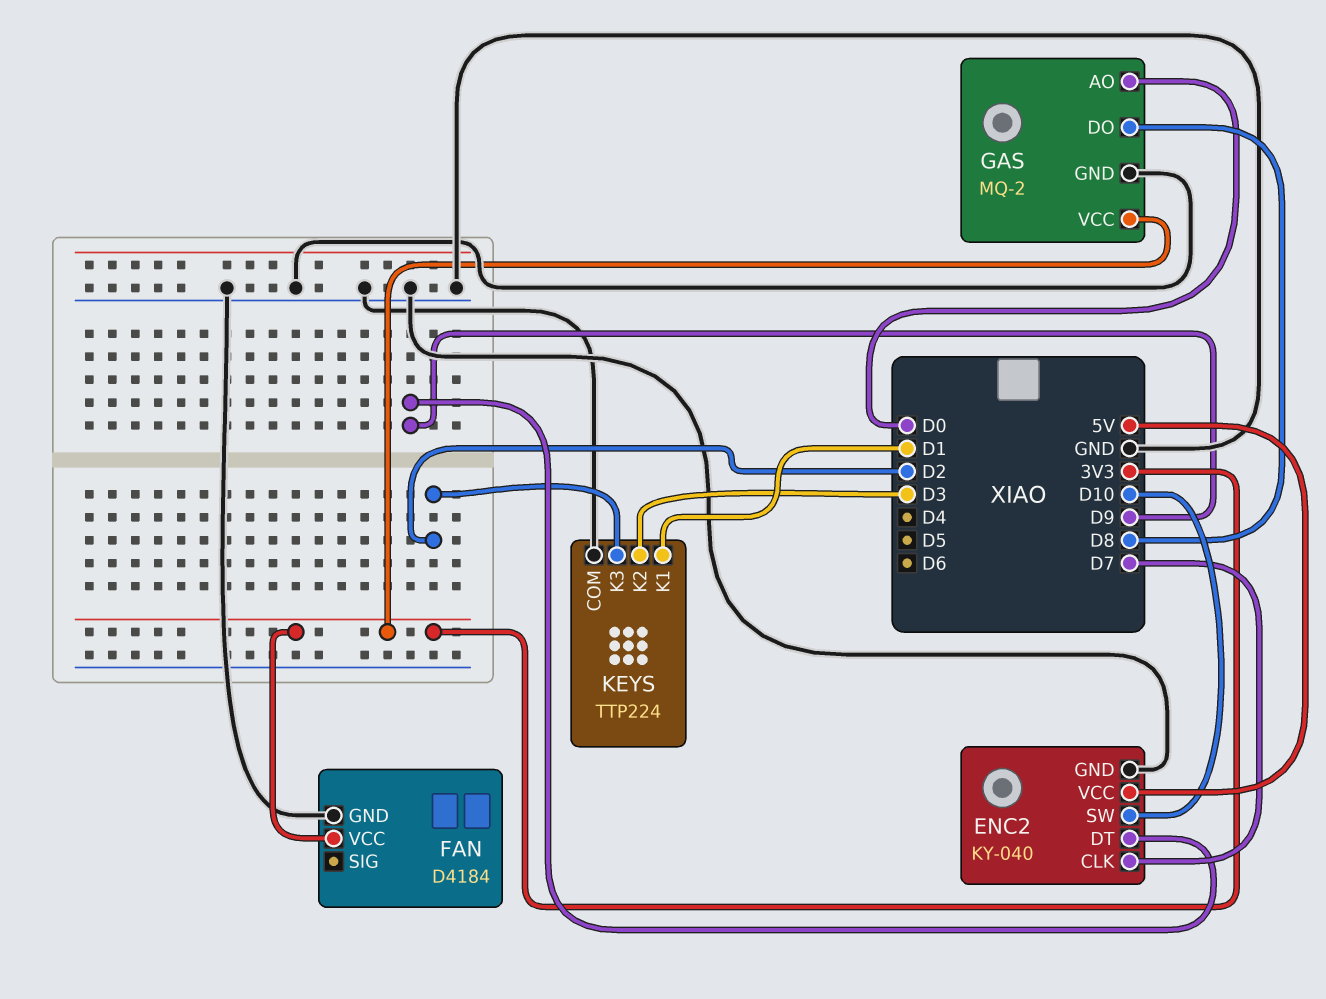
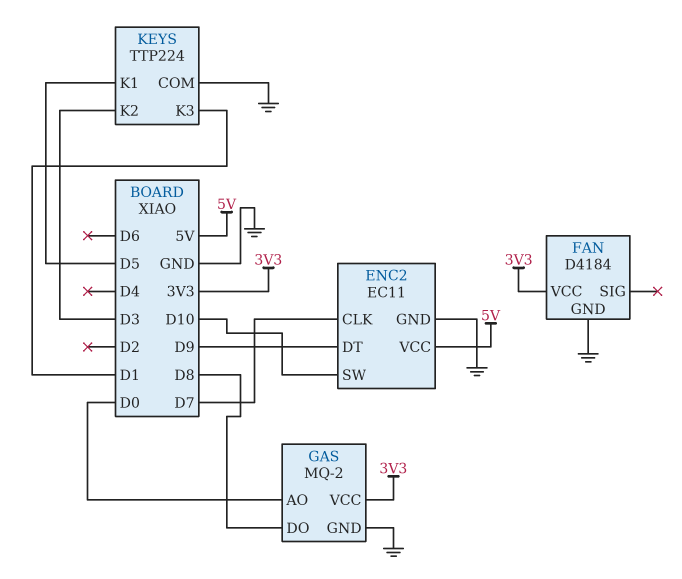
ENC2: KY-040 -> EC11
KEYS pin K1: D1 -> D5
KEYS pin K3: D2 -> D1

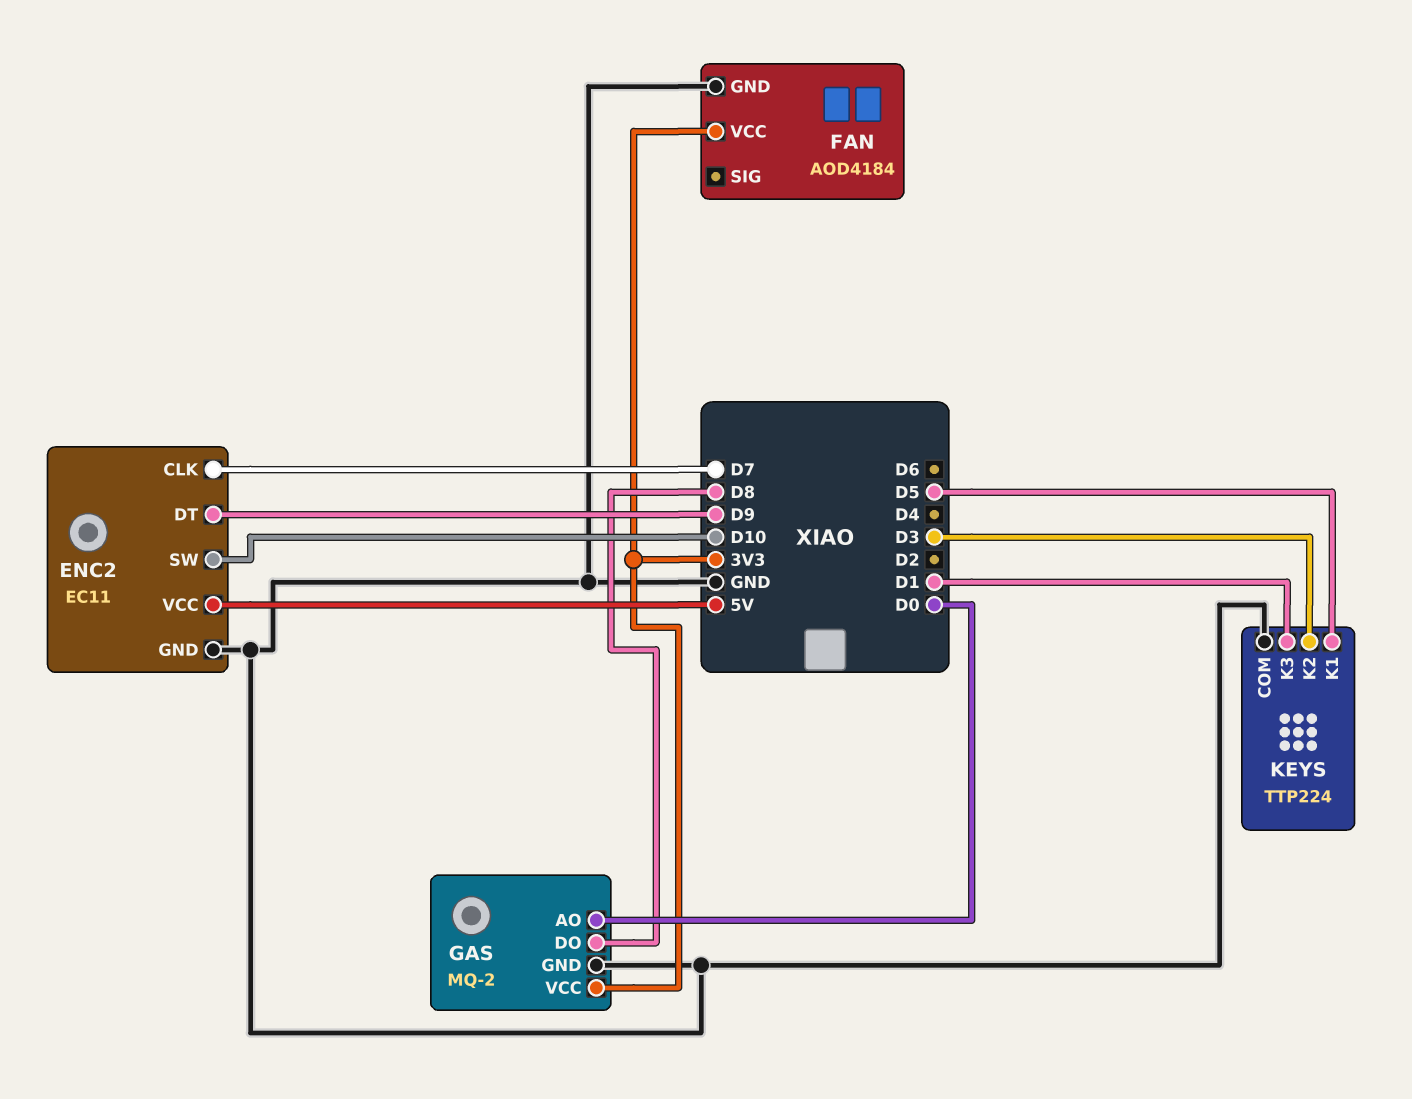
FAN: D4184 -> AOD4184

